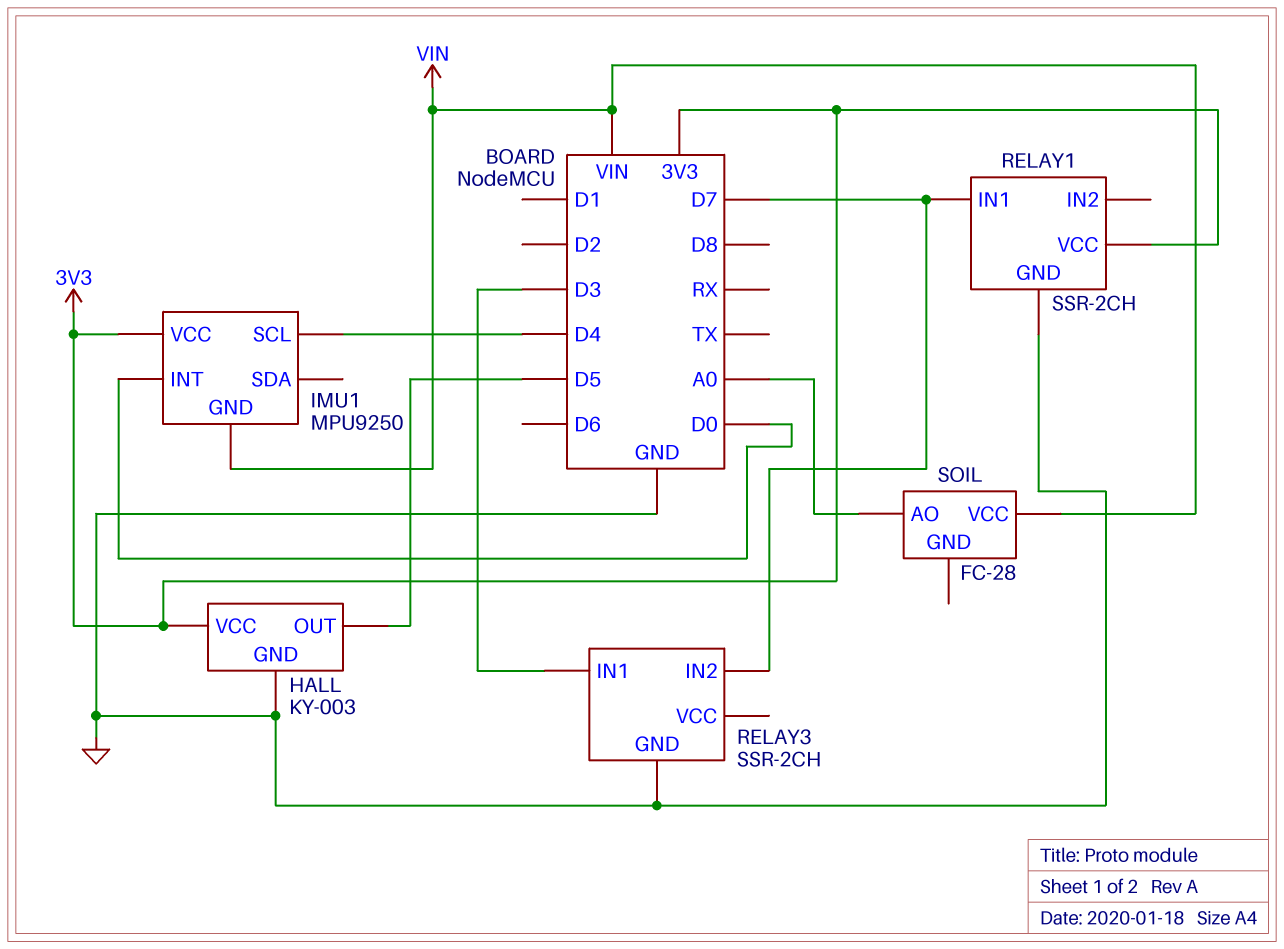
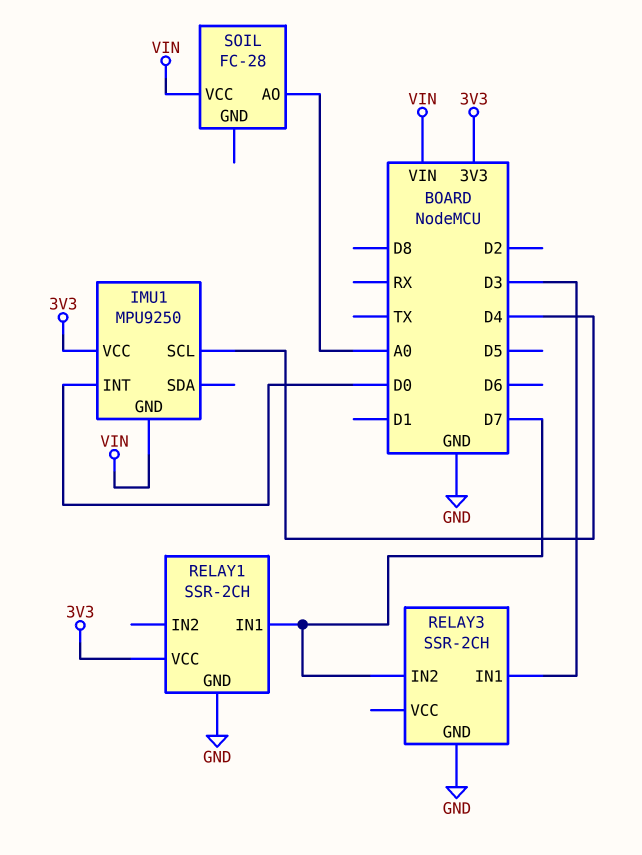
HALL: KY-003 -> none
HALL pin GND: GND -> none
HALL pin OUT: D5 -> none
HALL pin VCC: 3V3 -> none

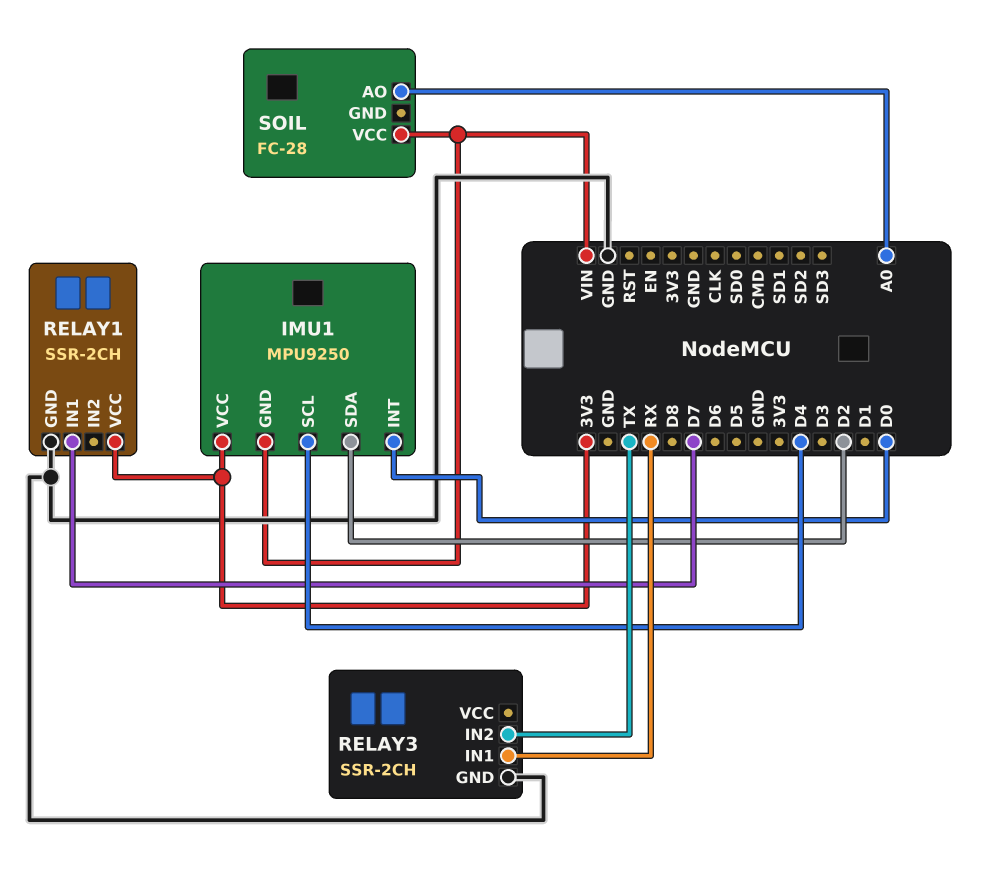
IMU1 pin SDA: none -> D2
RELAY3 pin IN1: D3 -> RX
RELAY3 pin IN2: D7 -> TX

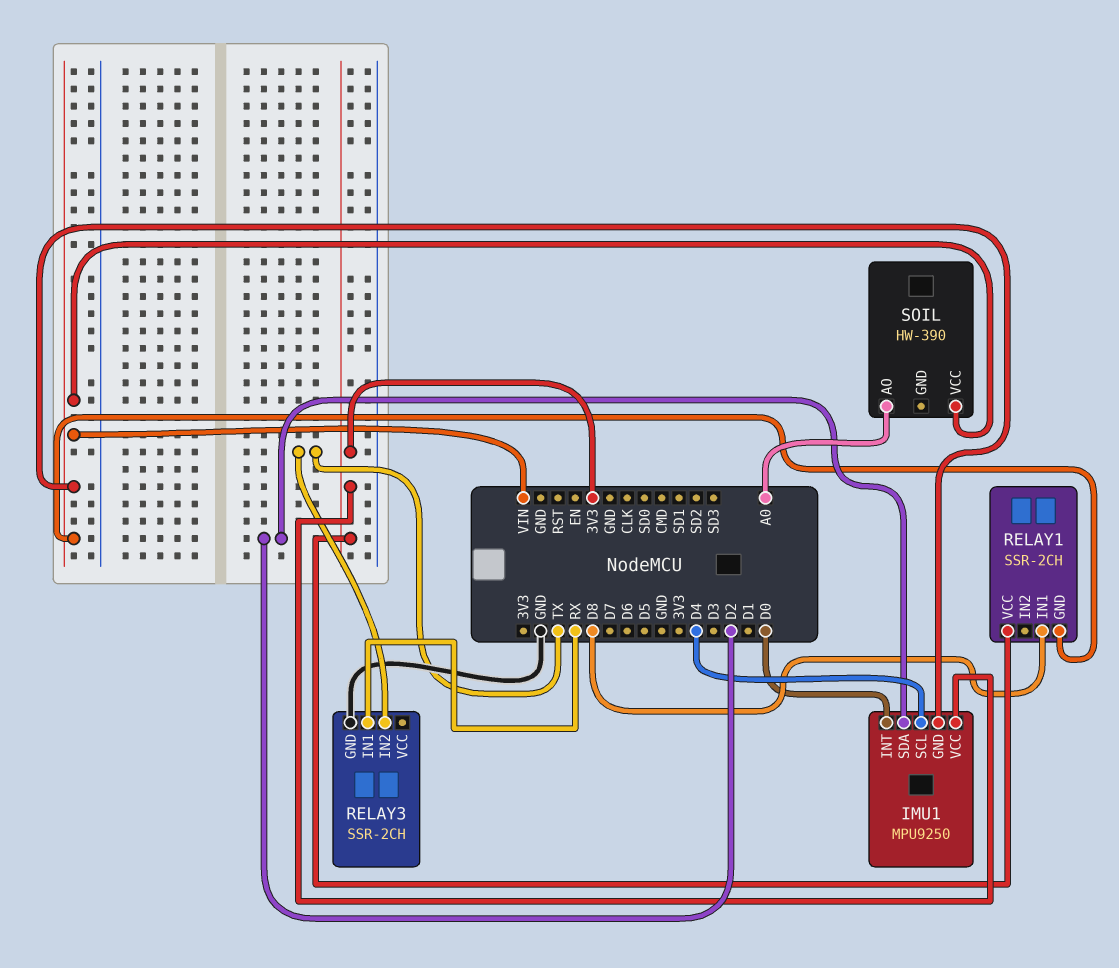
RELAY1 pin GND: GND -> VIN
RELAY1 pin IN1: D7 -> D8
SOIL: FC-28 -> HW-390

